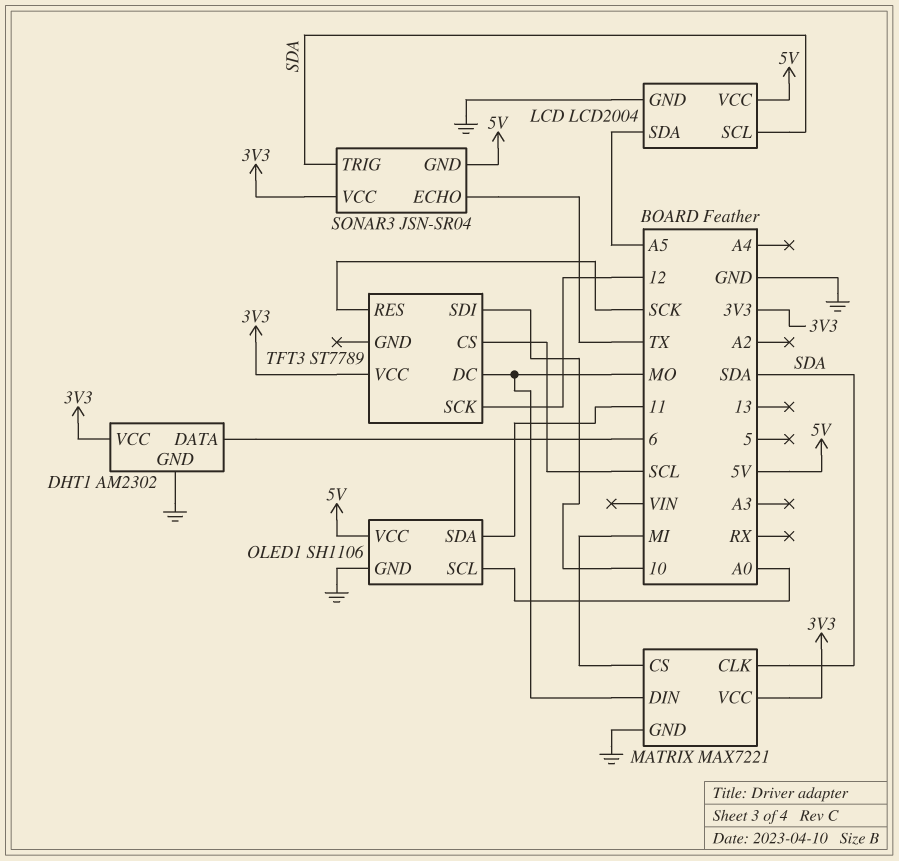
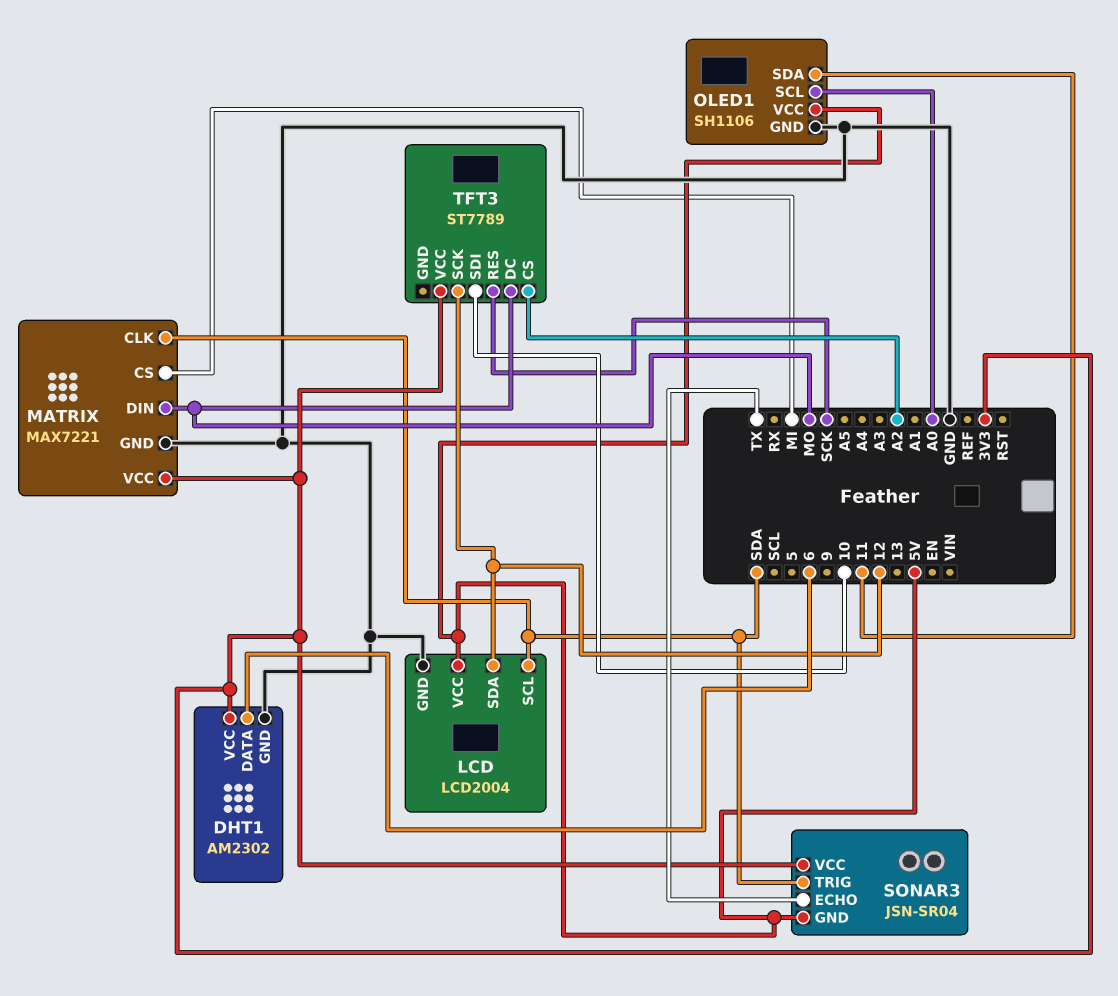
LCD pin SDA: A5 -> 12
TFT3 pin CS: SCL -> A2

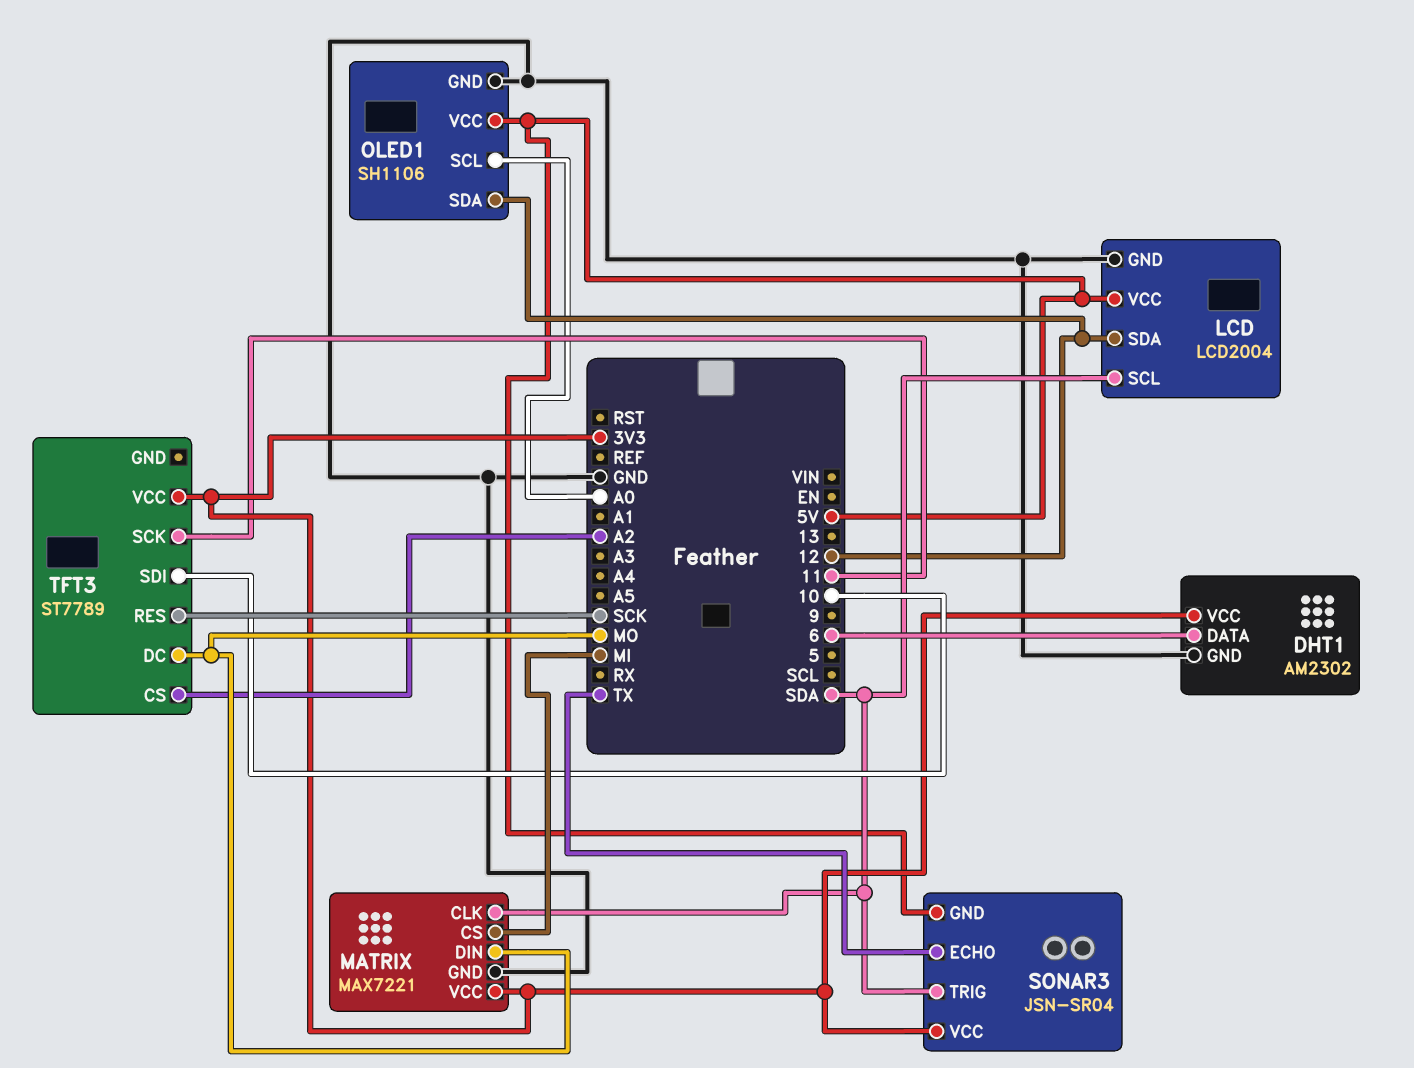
OLED1 pin SDA: 11 -> 12
TFT3 pin SCK: 12 -> 11

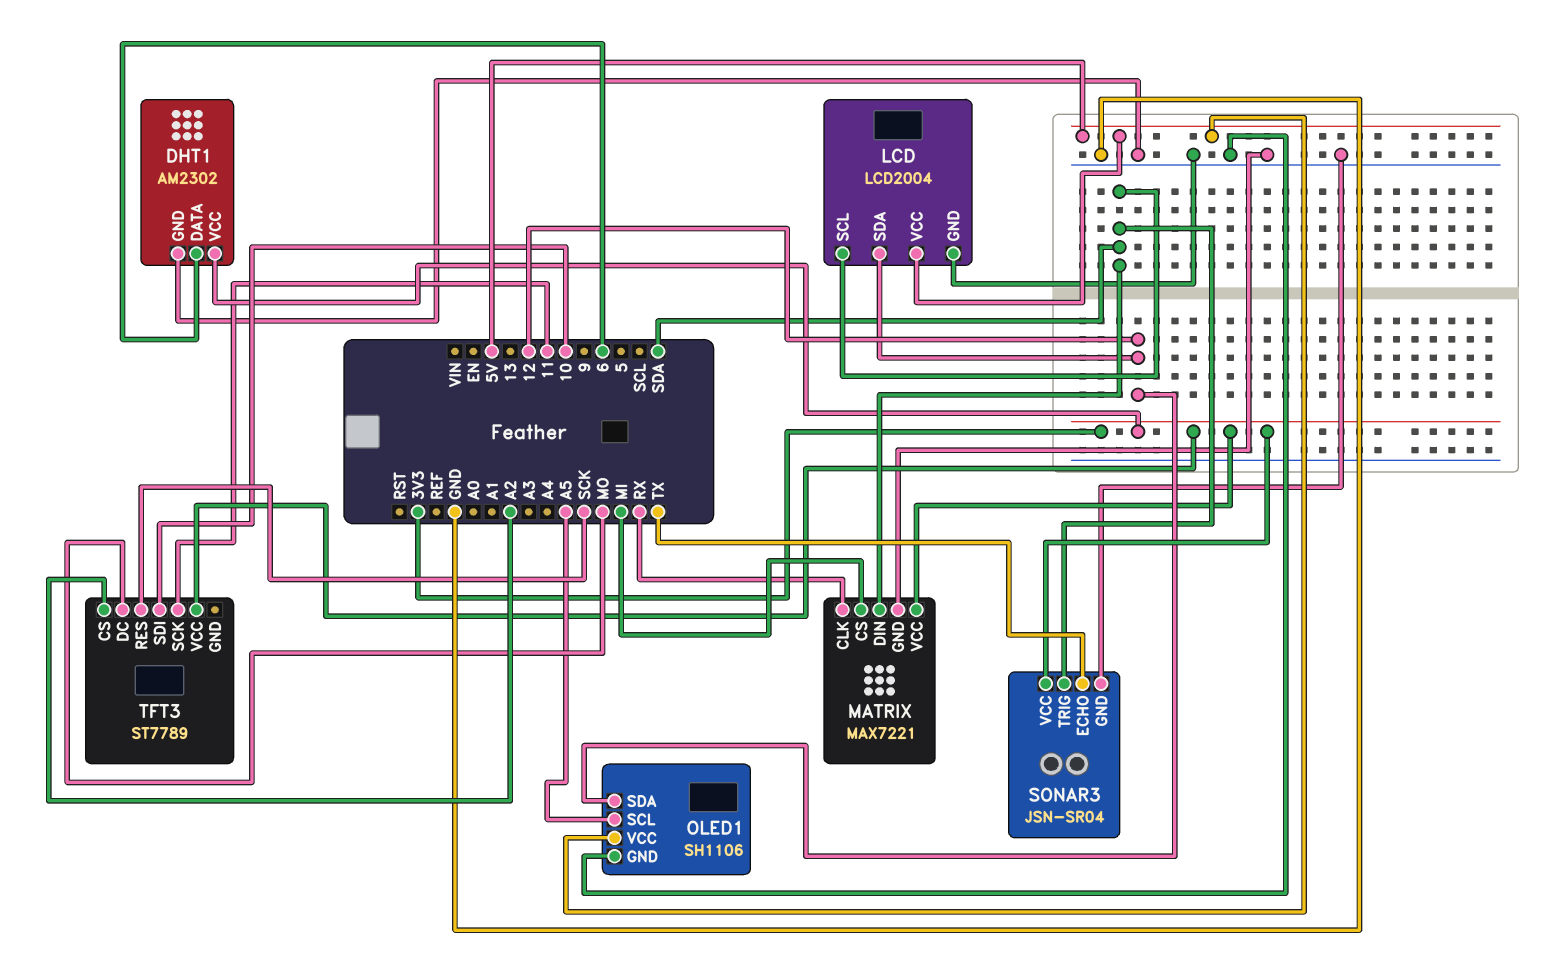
MATRIX pin CLK: SDA -> RX
MATRIX pin DIN: MO -> SDA
OLED1 pin SCL: A0 -> A5
SONAR3 pin GND: 5V -> GND

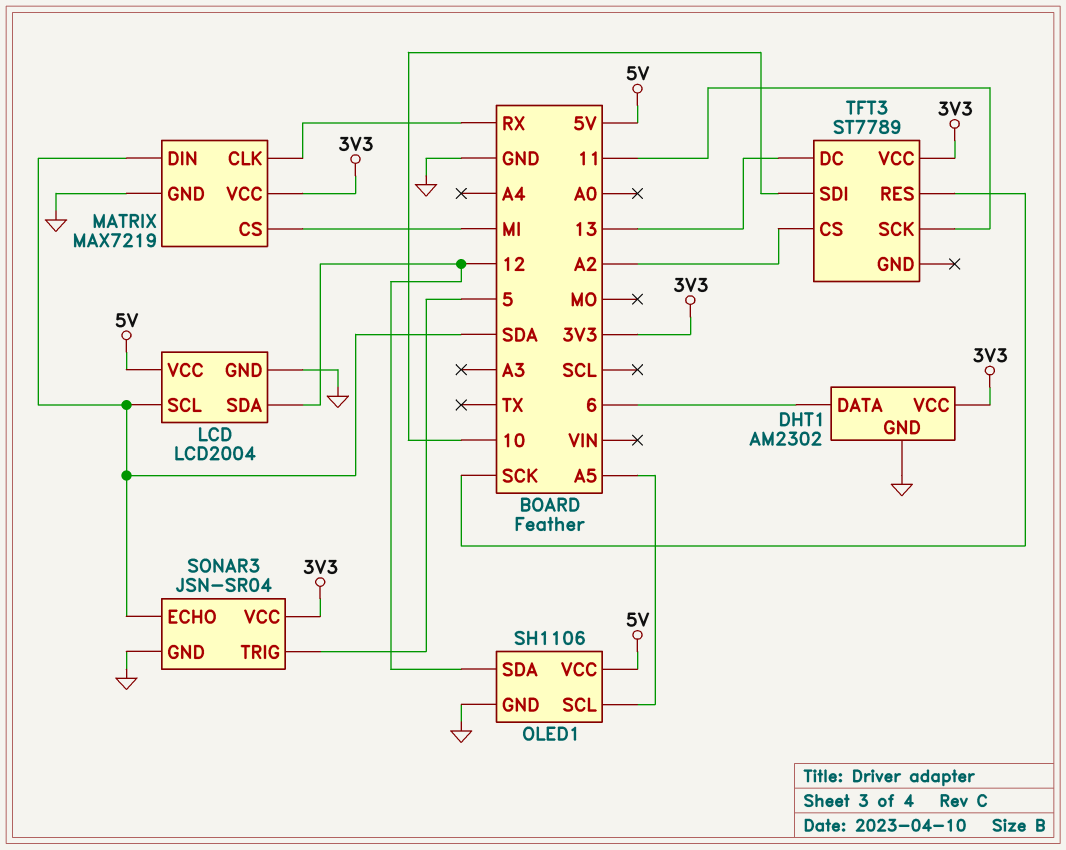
MATRIX: MAX7221 -> MAX7219
SONAR3 pin ECHO: TX -> SDA
SONAR3 pin TRIG: SDA -> 5
TFT3 pin DC: MO -> 13

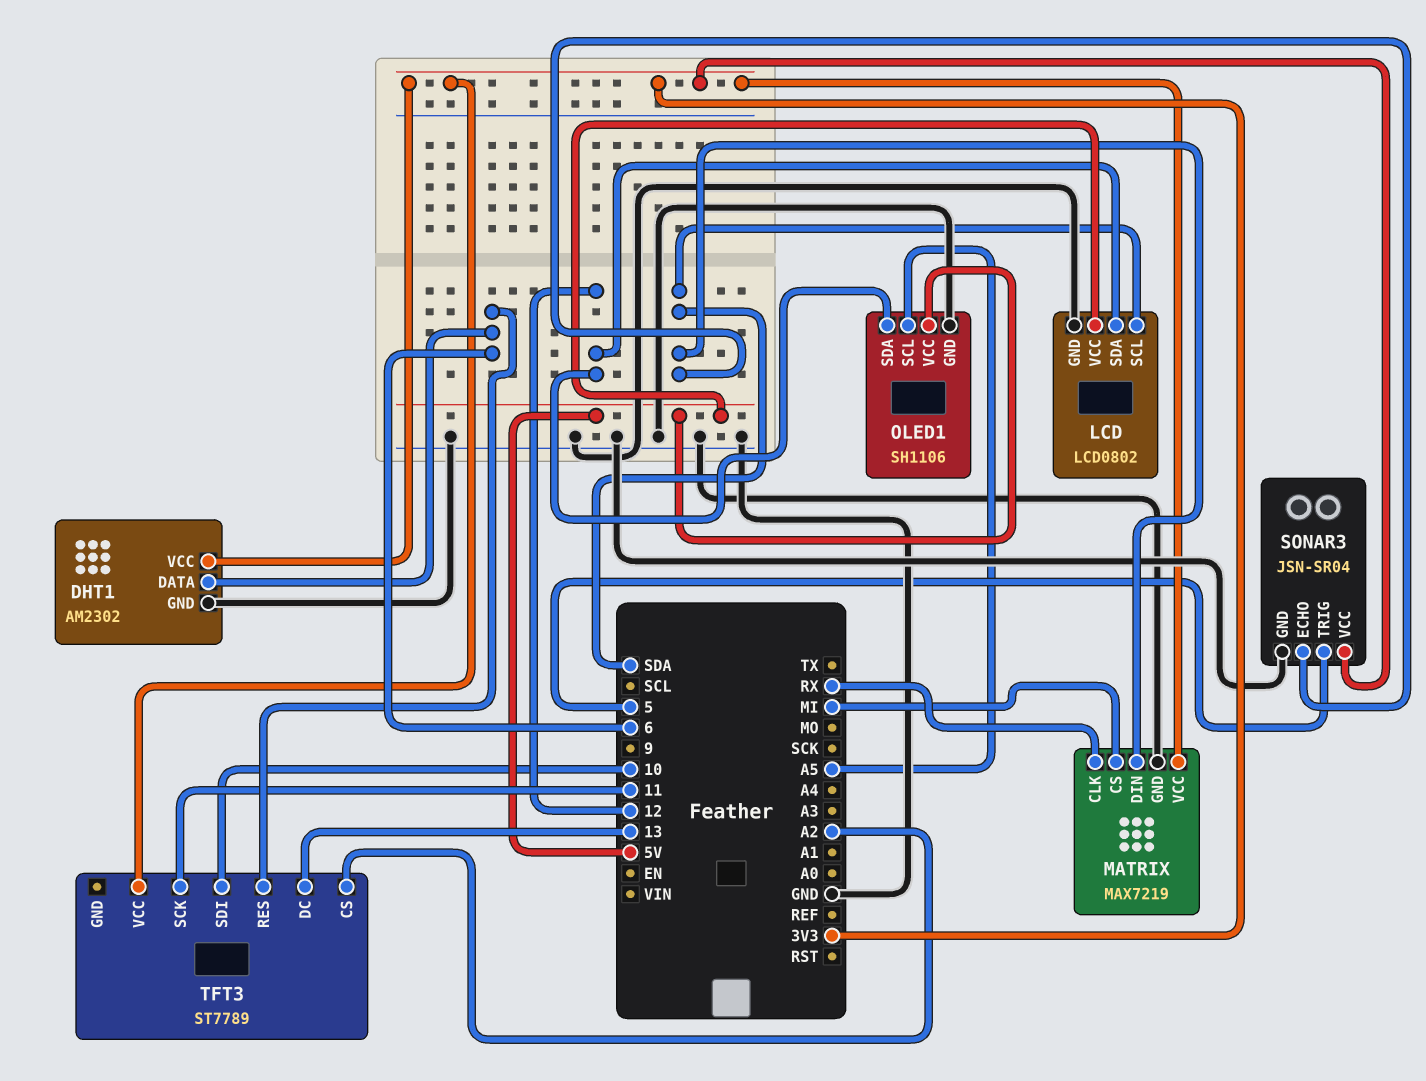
LCD: LCD2004 -> LCD0802
TFT3 pin RES: SCK -> 6

